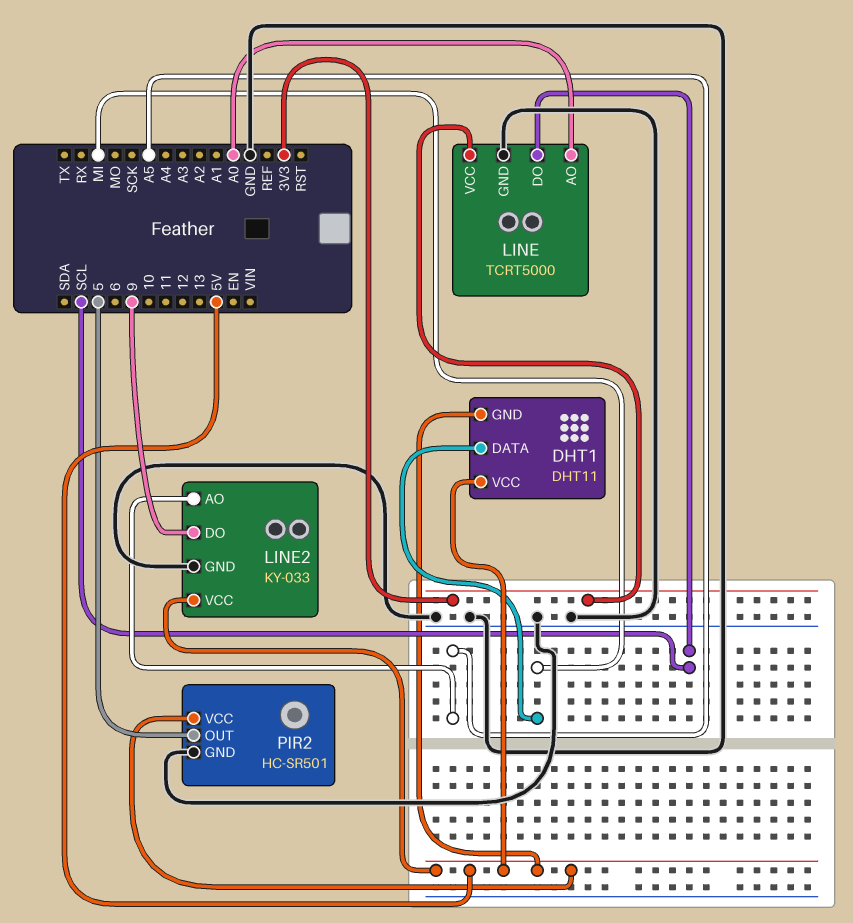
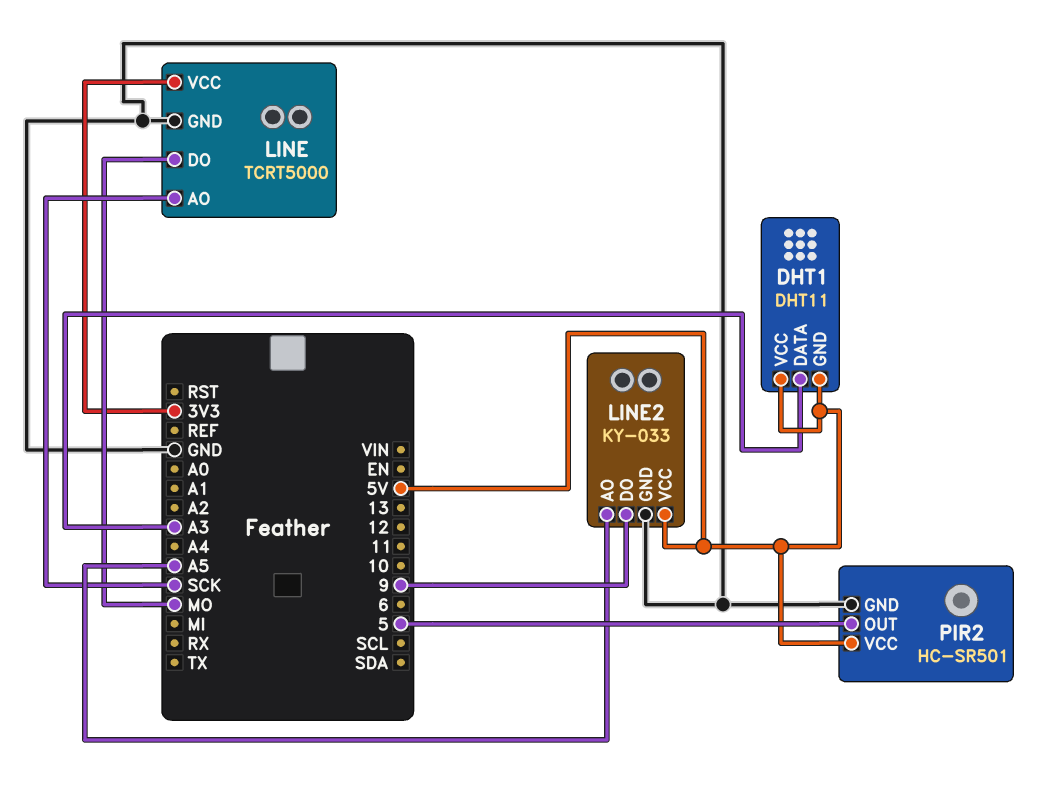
DHT1 pin DATA: MI -> A3
LINE pin AO: A0 -> SCK
LINE pin DO: SCL -> MO

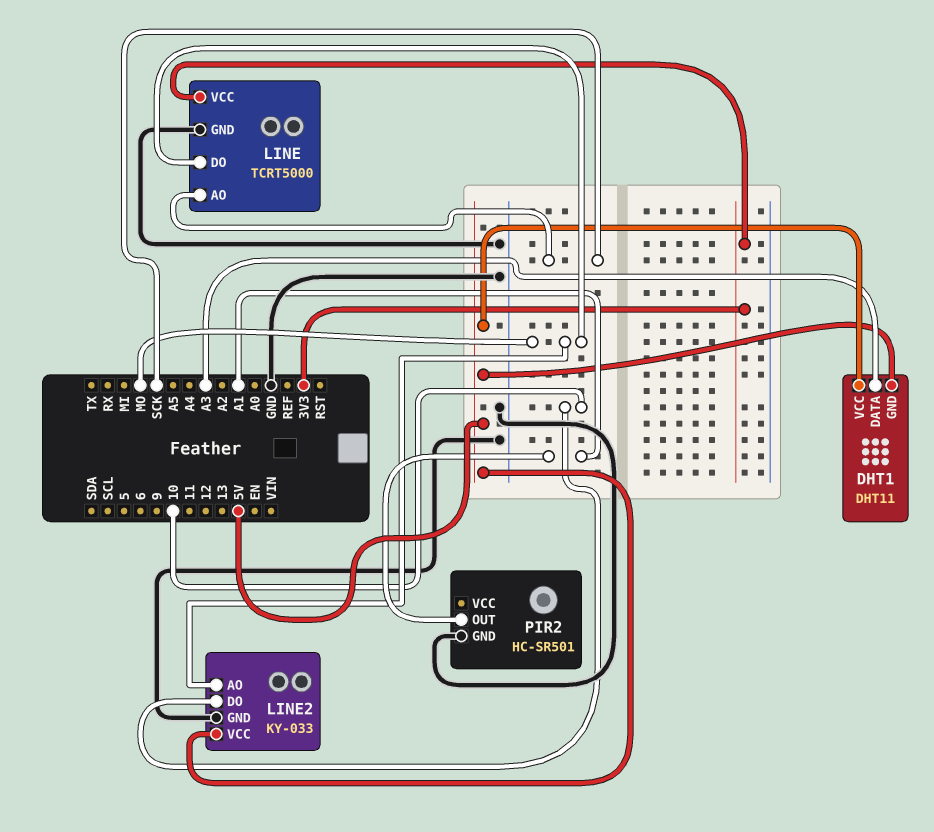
LINE2 pin AO: A5 -> MO
LINE2 pin DO: 9 -> 10
PIR2 pin OUT: 5 -> A1
PIR2 pin VCC: 5V -> none

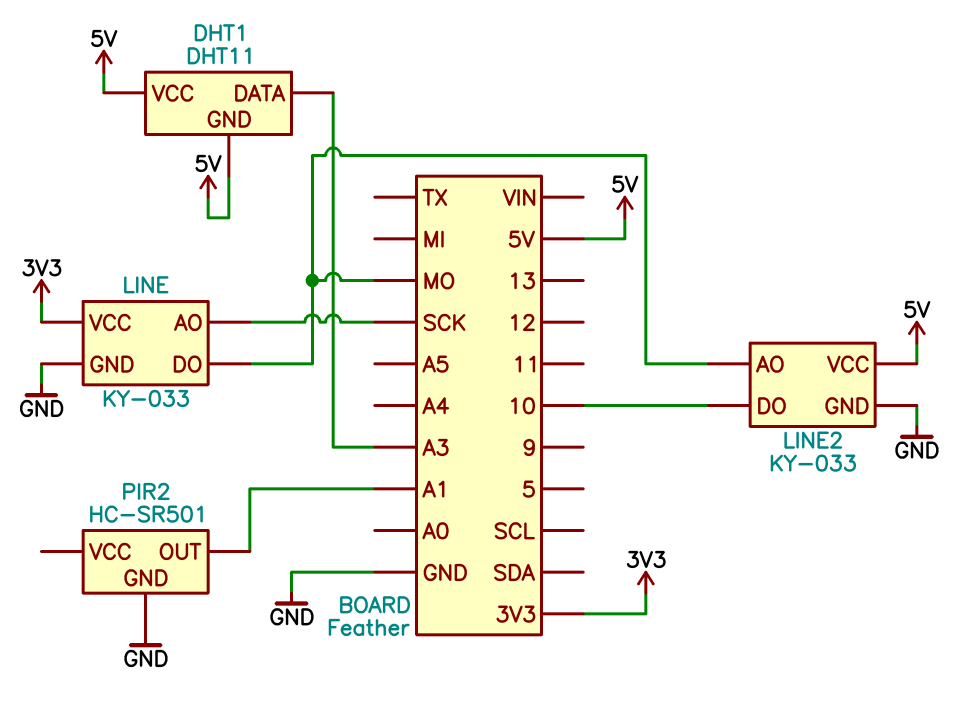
LINE: TCRT5000 -> KY-033

